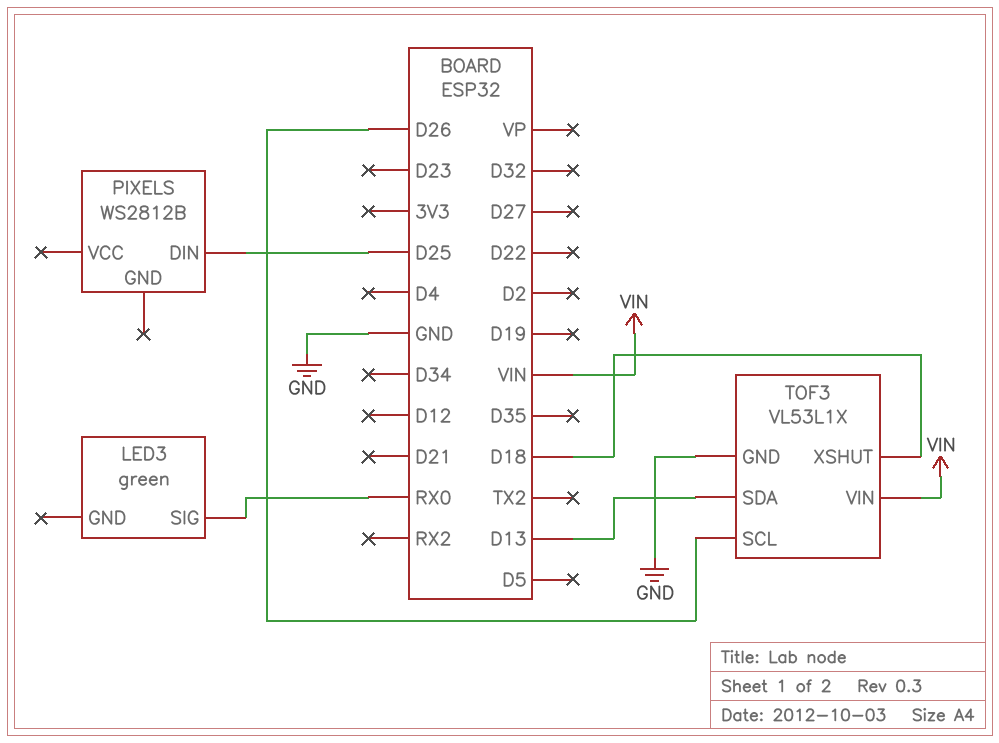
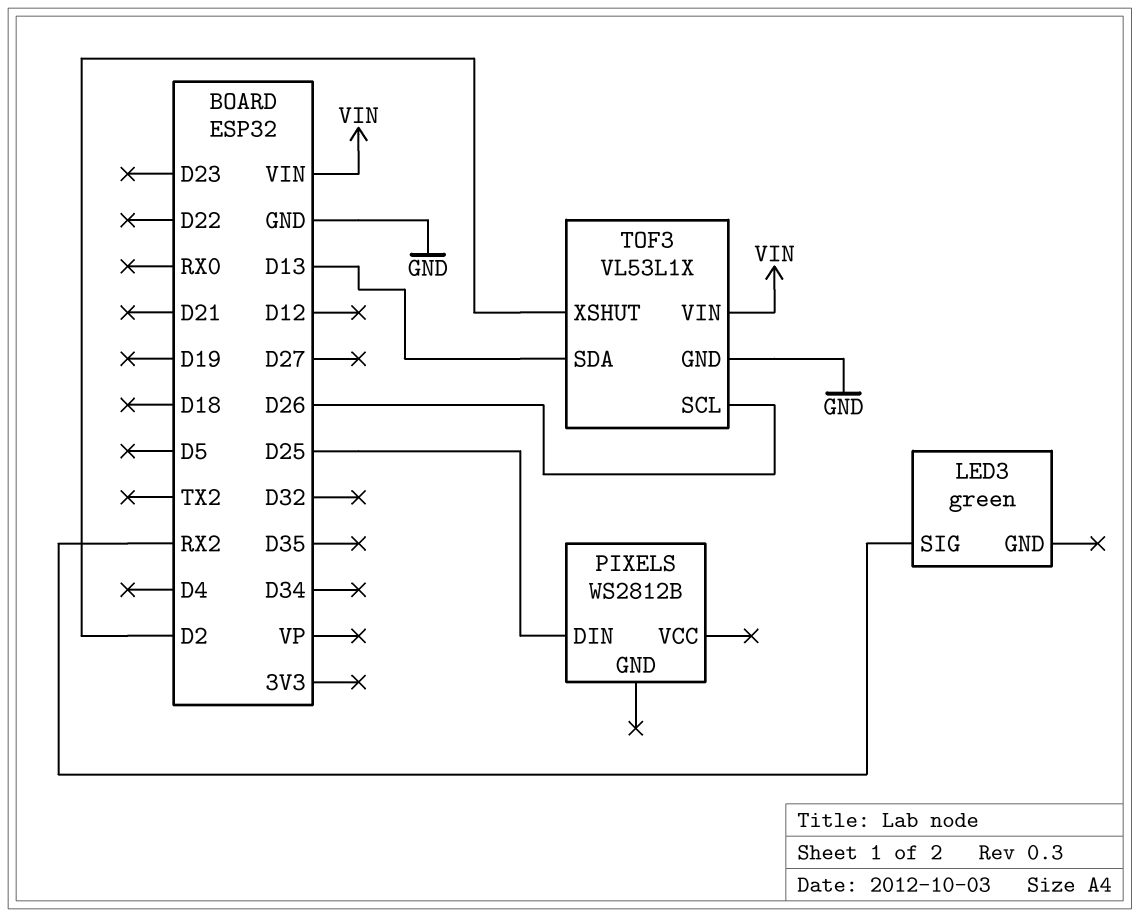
LED3 pin SIG: RX0 -> RX2
TOF3 pin XSHUT: D18 -> D2

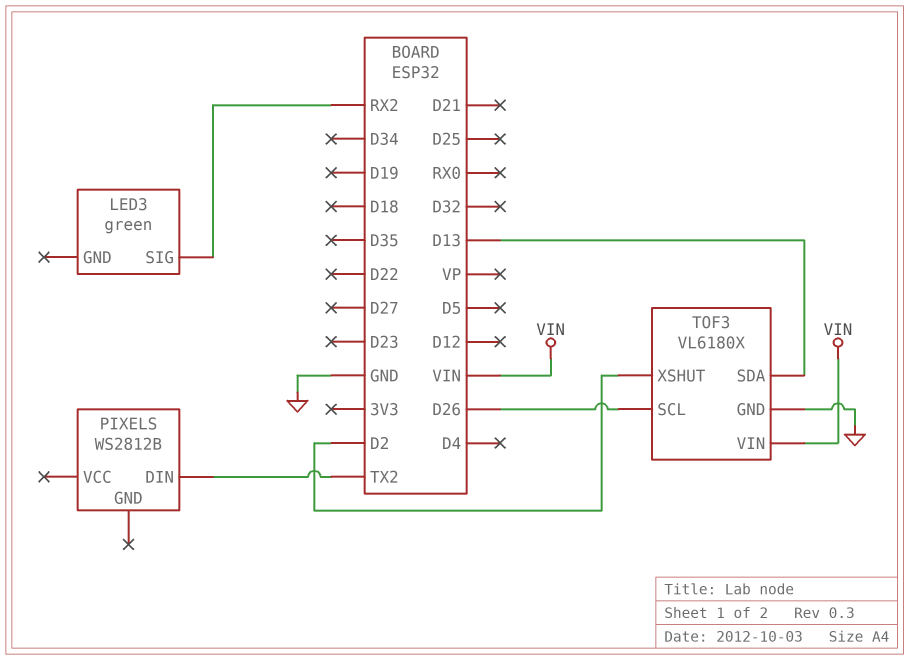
PIXELS pin DIN: D25 -> TX2
TOF3: VL53L1X -> VL6180X

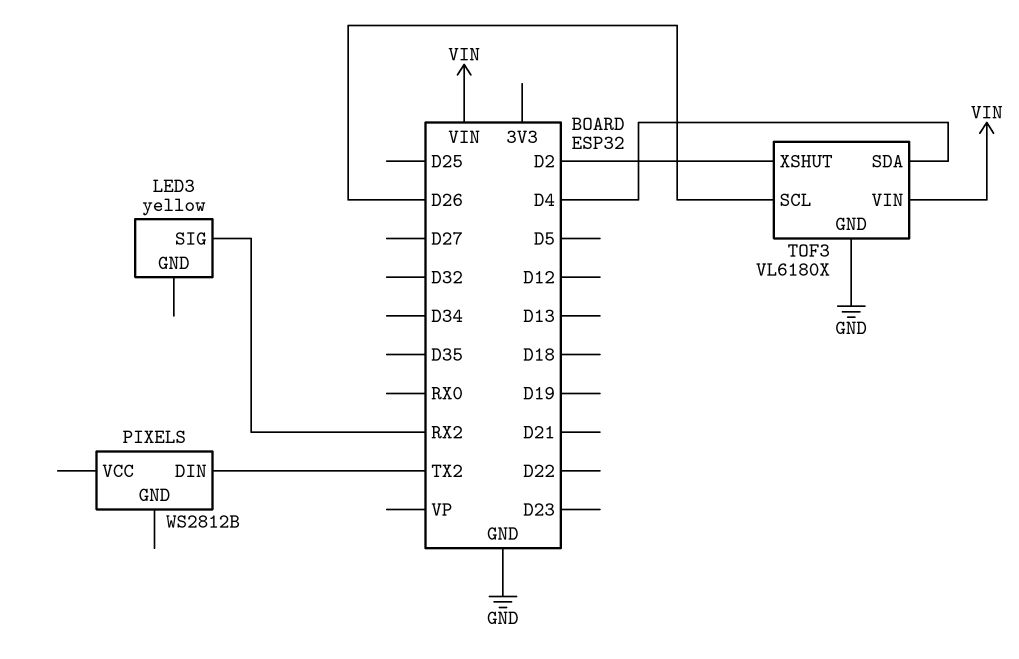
LED3: green -> yellow
TOF3 pin SDA: D13 -> D4

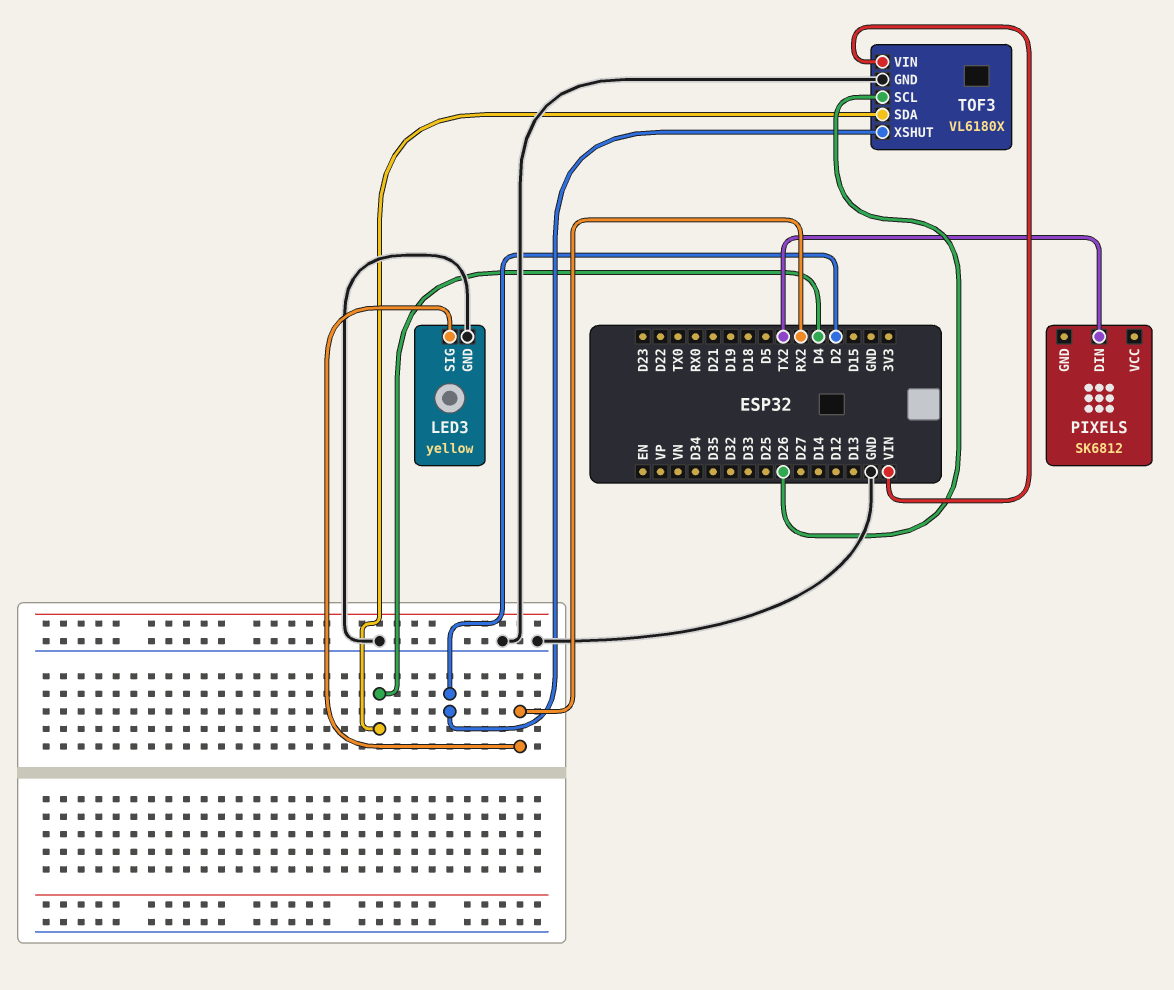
LED3 pin GND: none -> GND
PIXELS: WS2812B -> SK6812

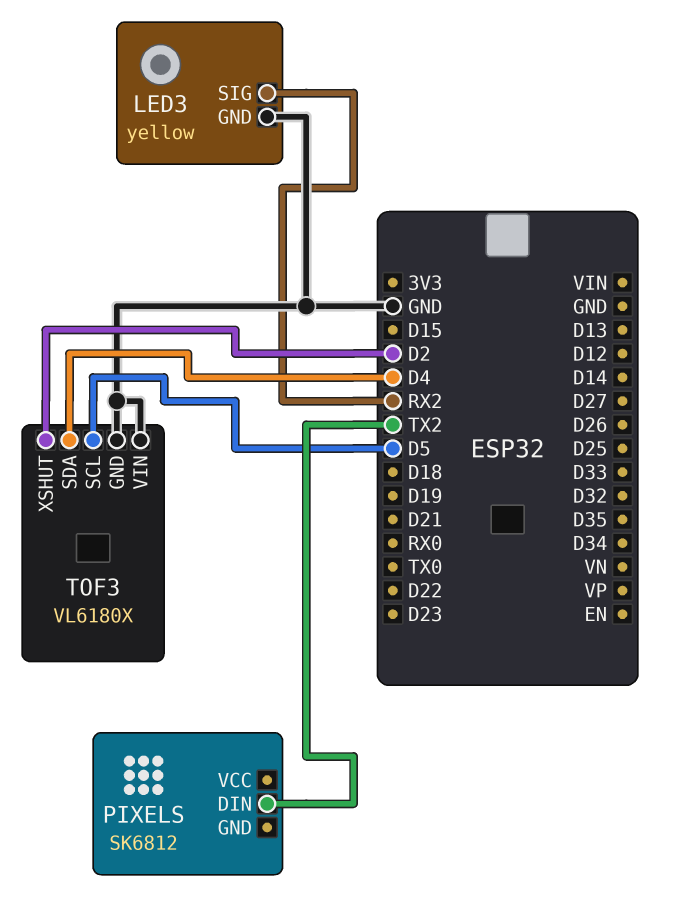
TOF3 pin SCL: D26 -> D5
TOF3 pin VIN: VIN -> GND

